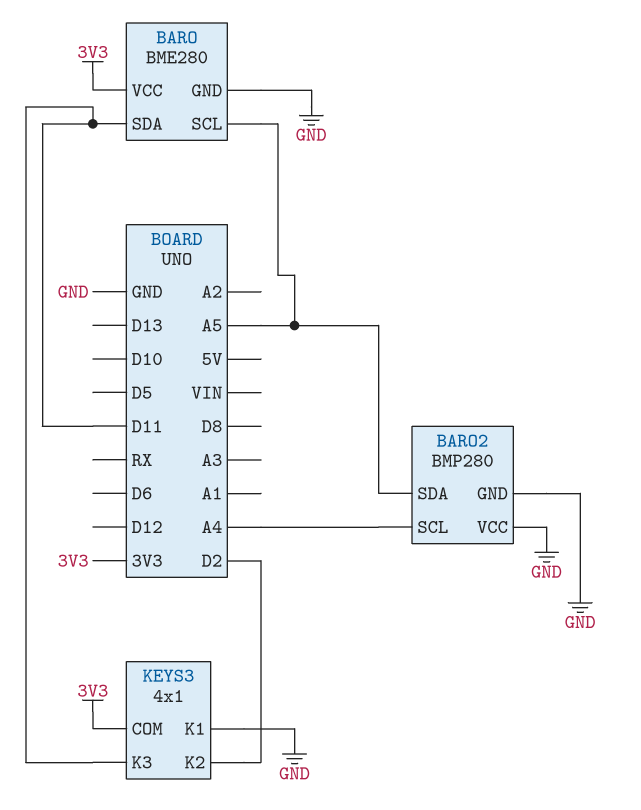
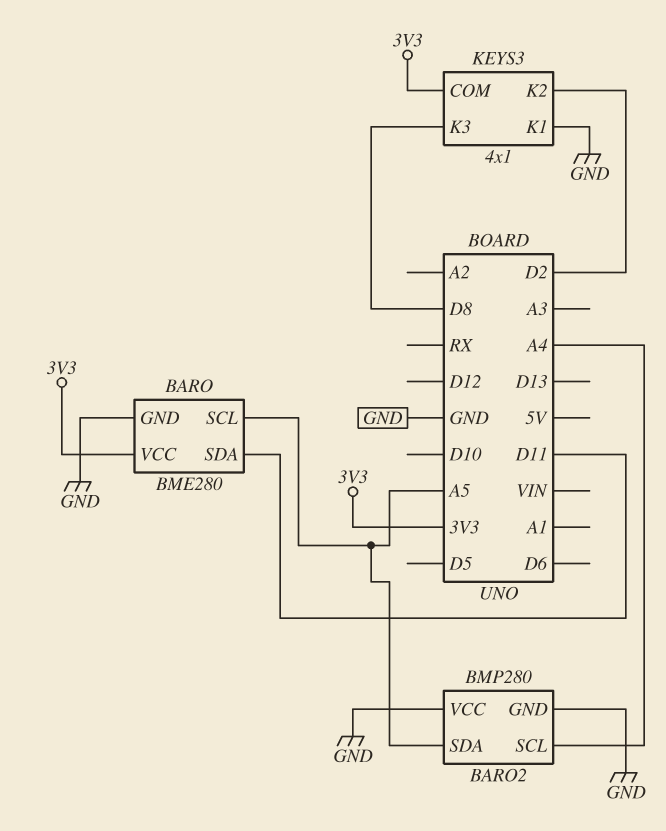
KEYS3 pin K3: D11 -> D8

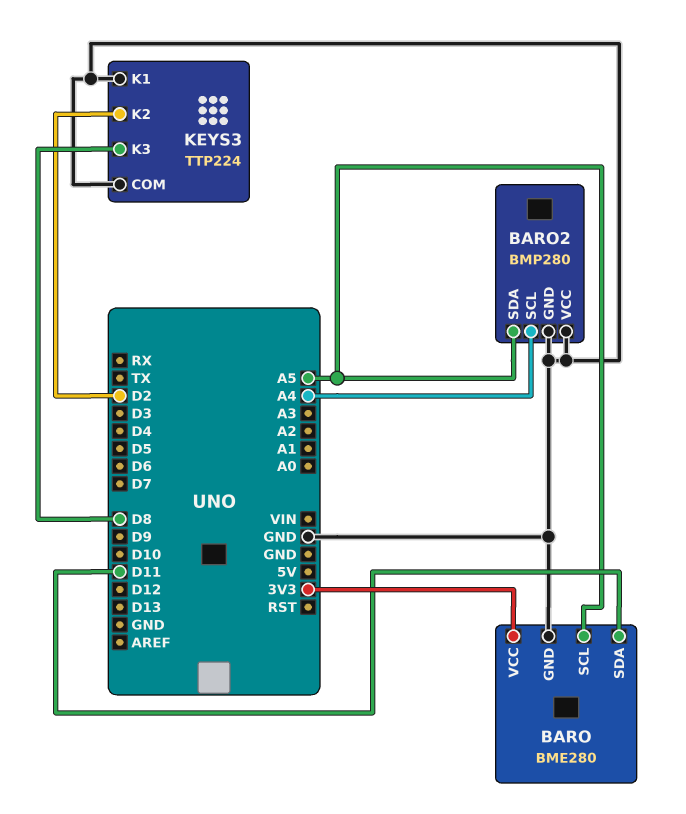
KEYS3: 4x1 -> TTP224
KEYS3 pin COM: 3V3 -> GND

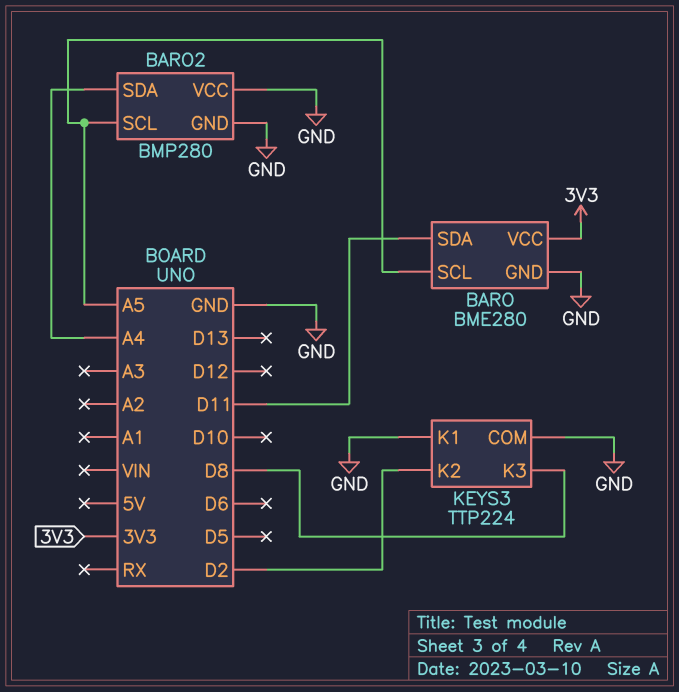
BARO2 pin SCL: A4 -> A5
BARO2 pin SDA: A5 -> A4

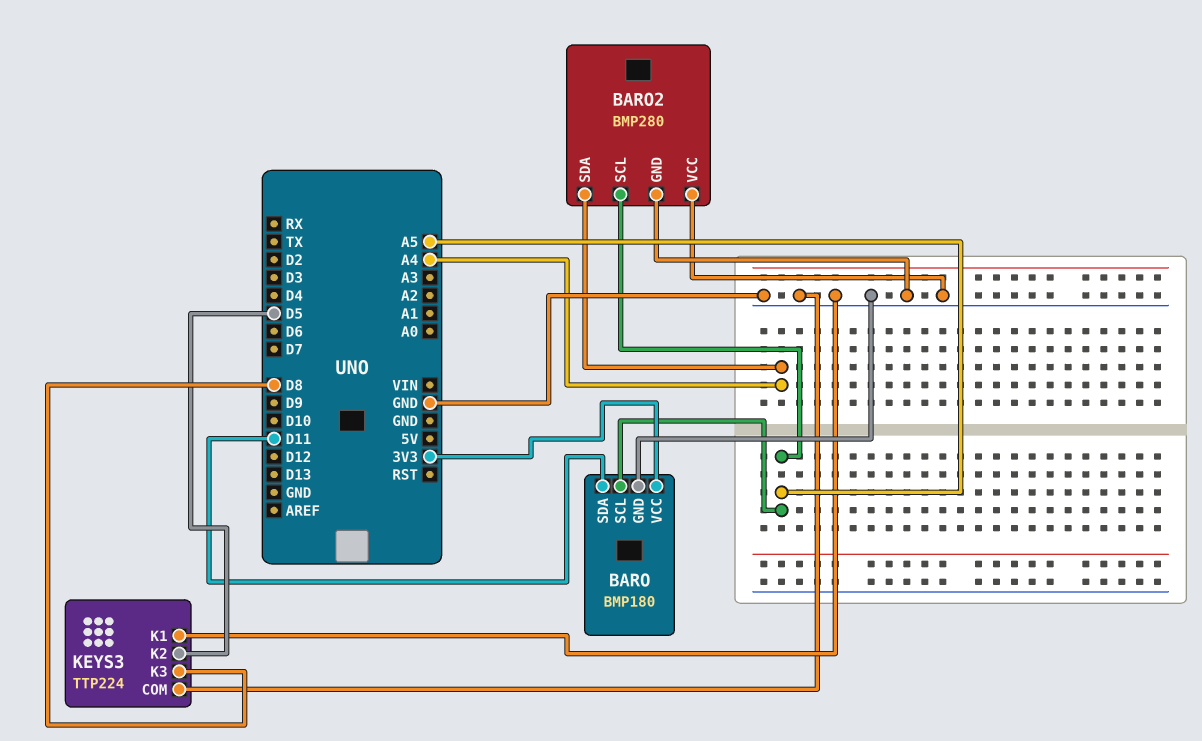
BARO: BME280 -> BMP180
KEYS3 pin K2: D2 -> D5

